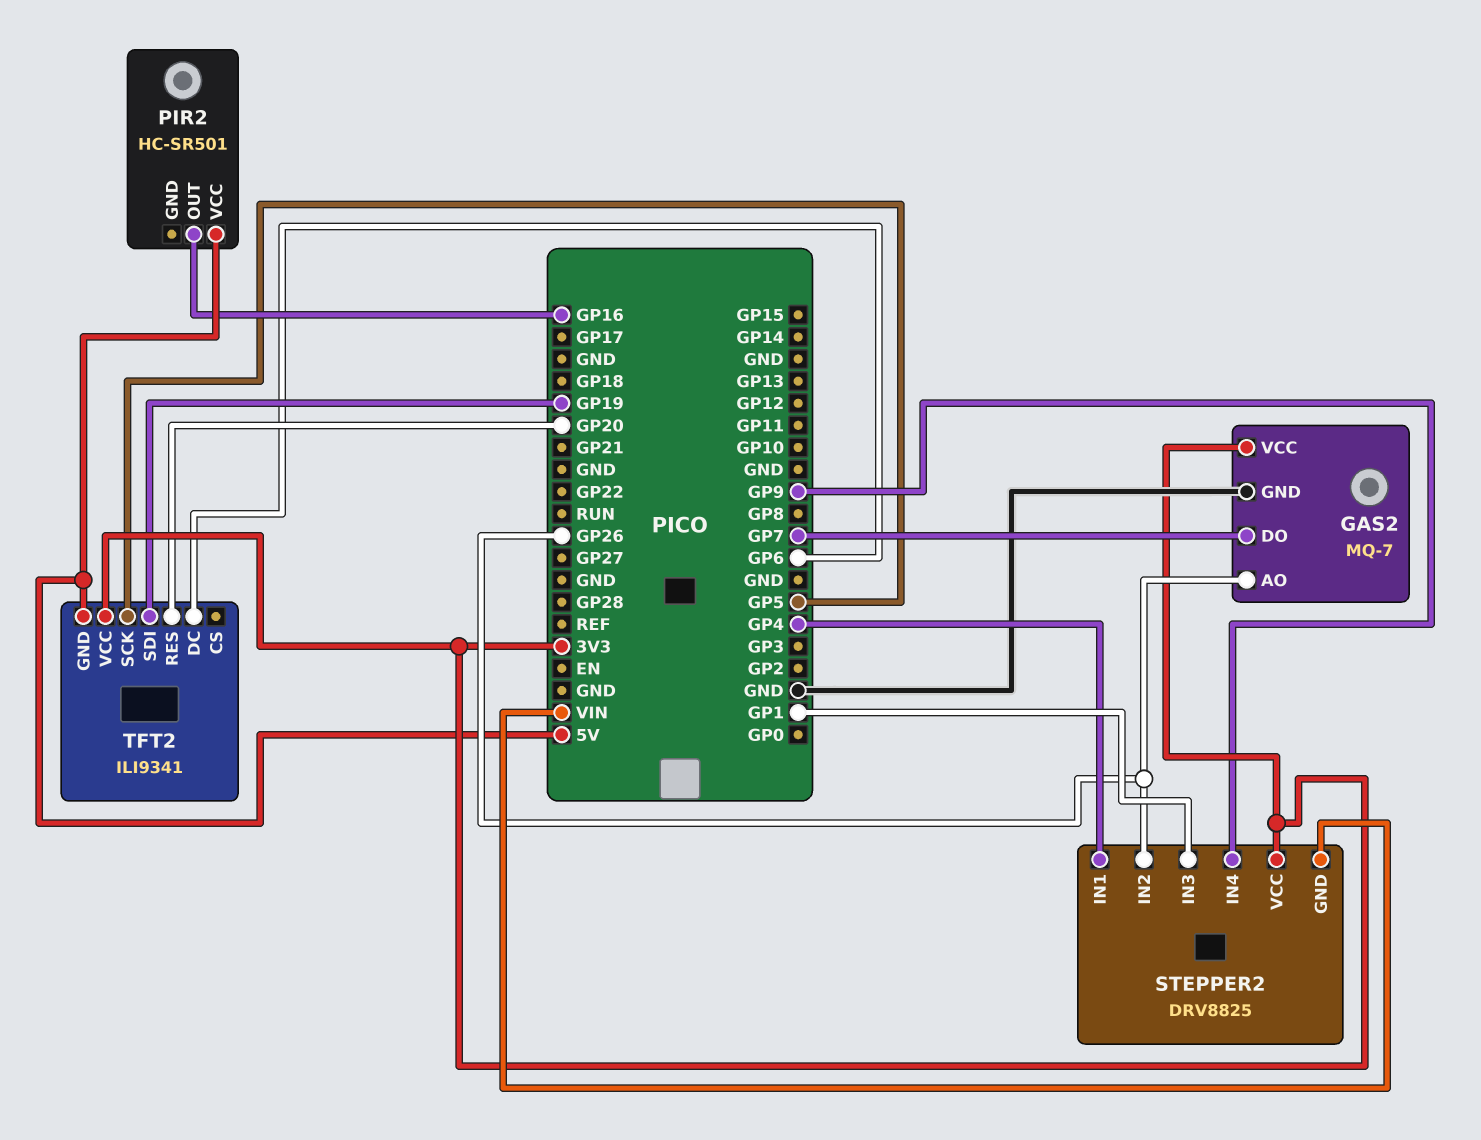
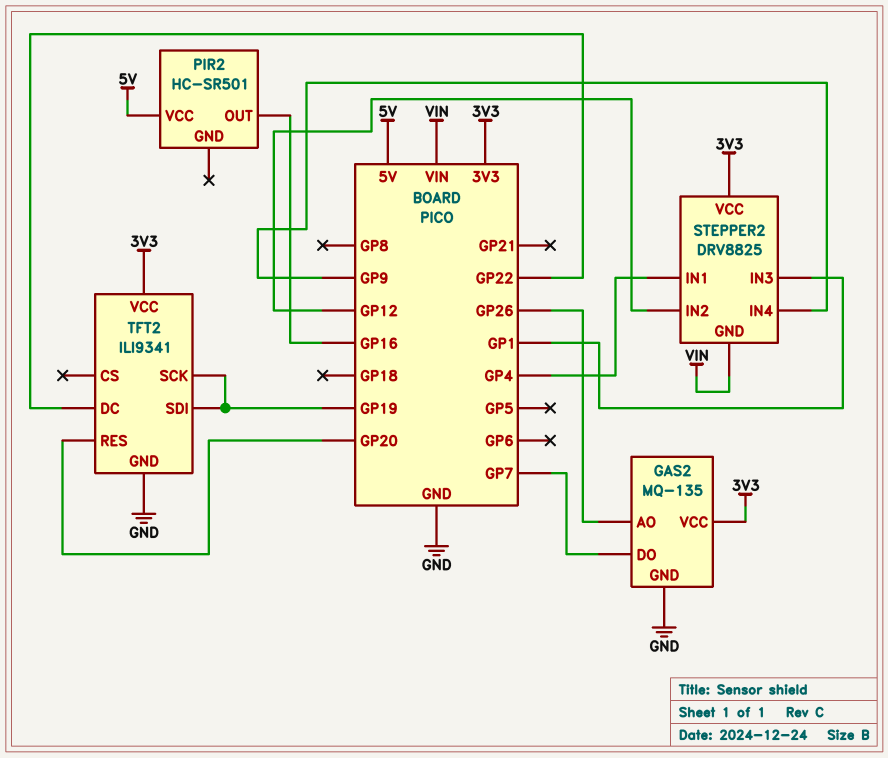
GAS2: MQ-7 -> MQ-135
STEPPER2 pin IN2: GP26 -> GP12
TFT2 pin DC: GP6 -> GP22
TFT2 pin GND: 5V -> GND
TFT2 pin SCK: GP5 -> GP19

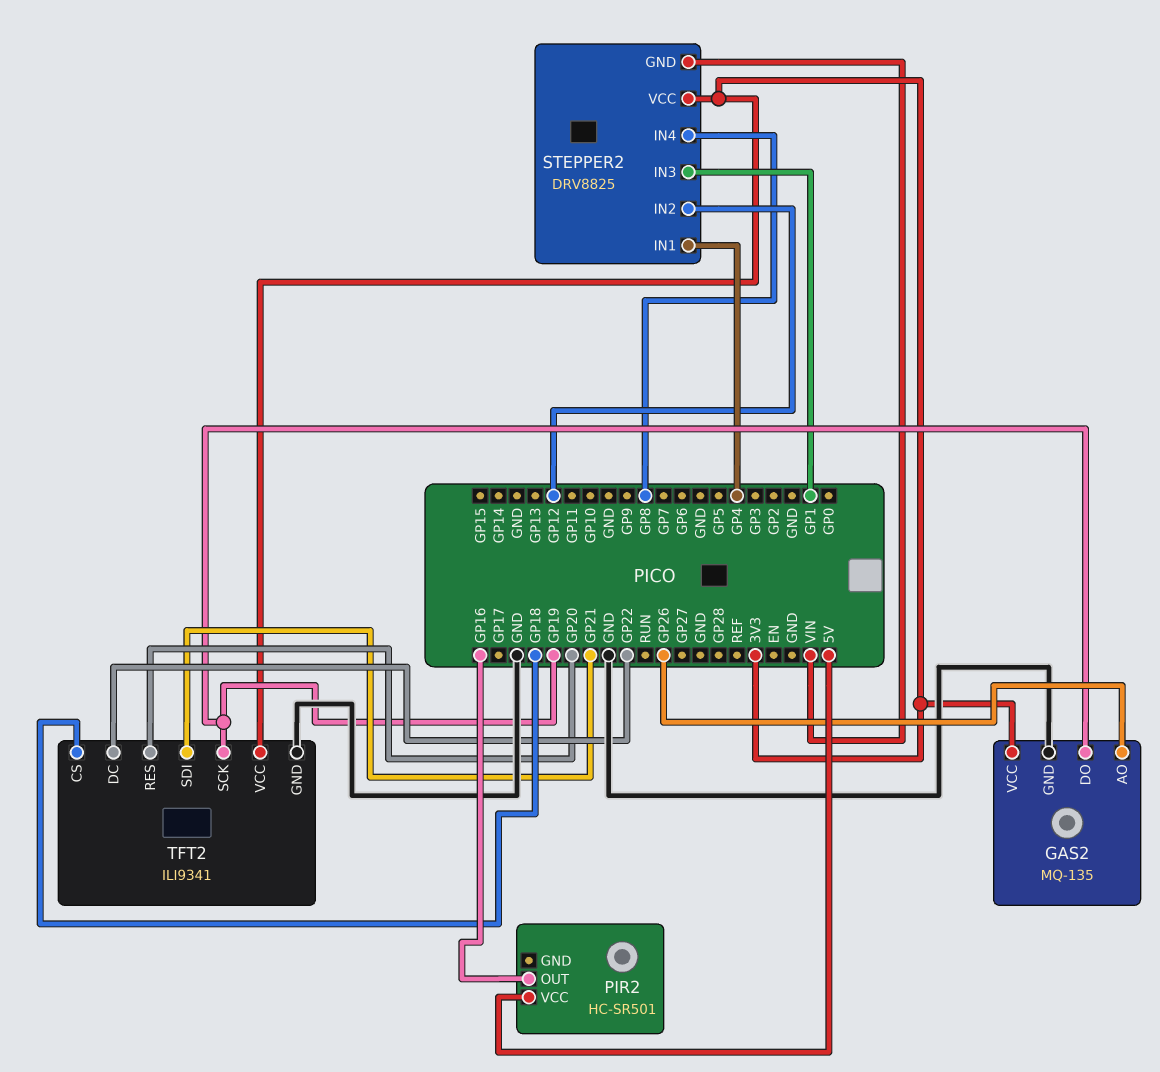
GAS2 pin DO: GP7 -> GP19
STEPPER2 pin IN4: GP9 -> GP8
TFT2 pin CS: none -> GP18
TFT2 pin SDI: GP19 -> GP21

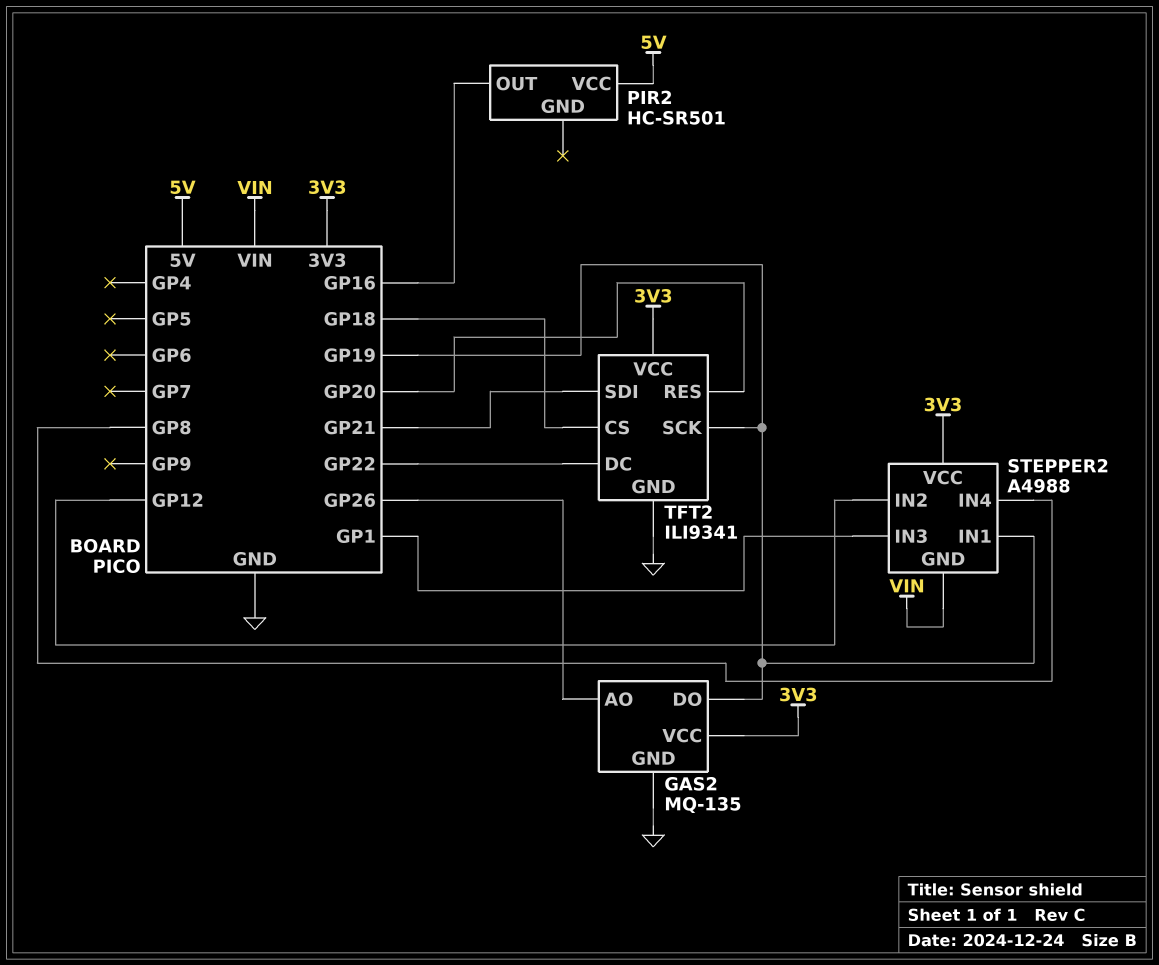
STEPPER2: DRV8825 -> A4988
STEPPER2 pin IN1: GP4 -> GP19

